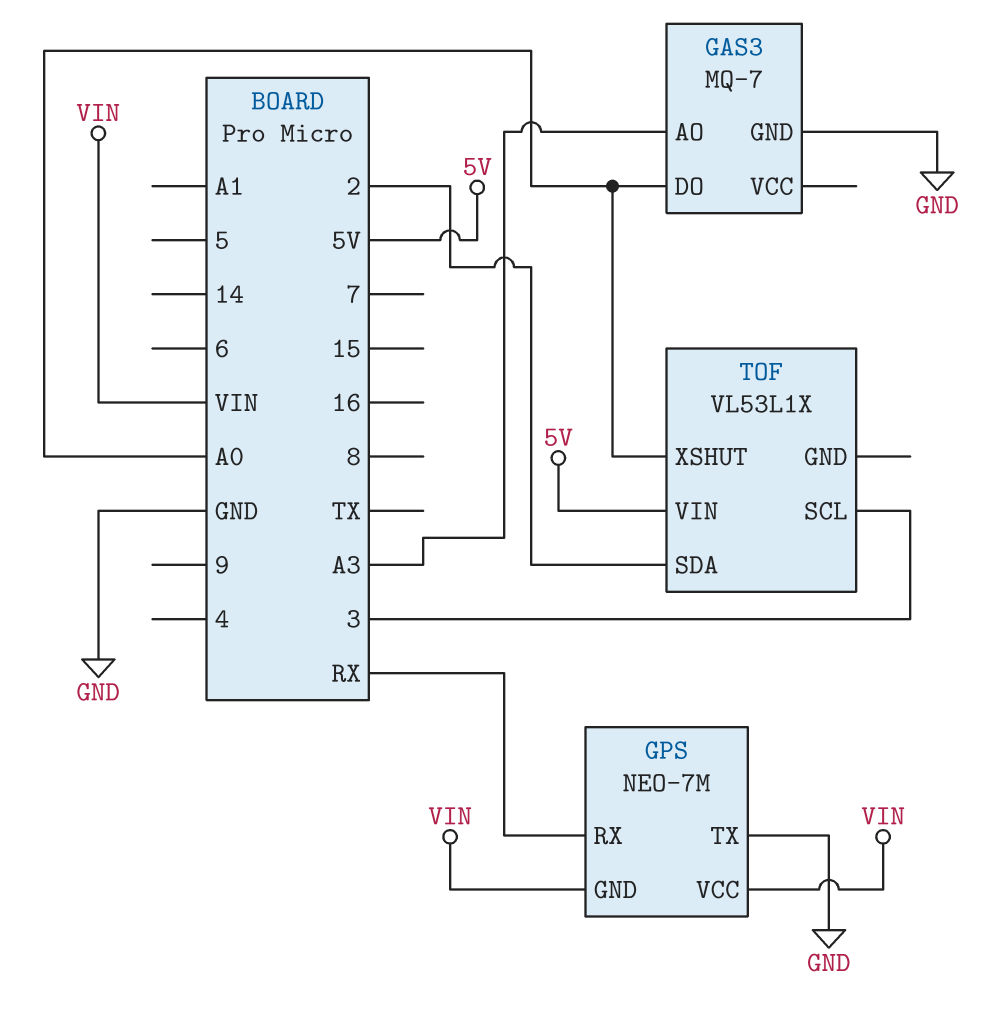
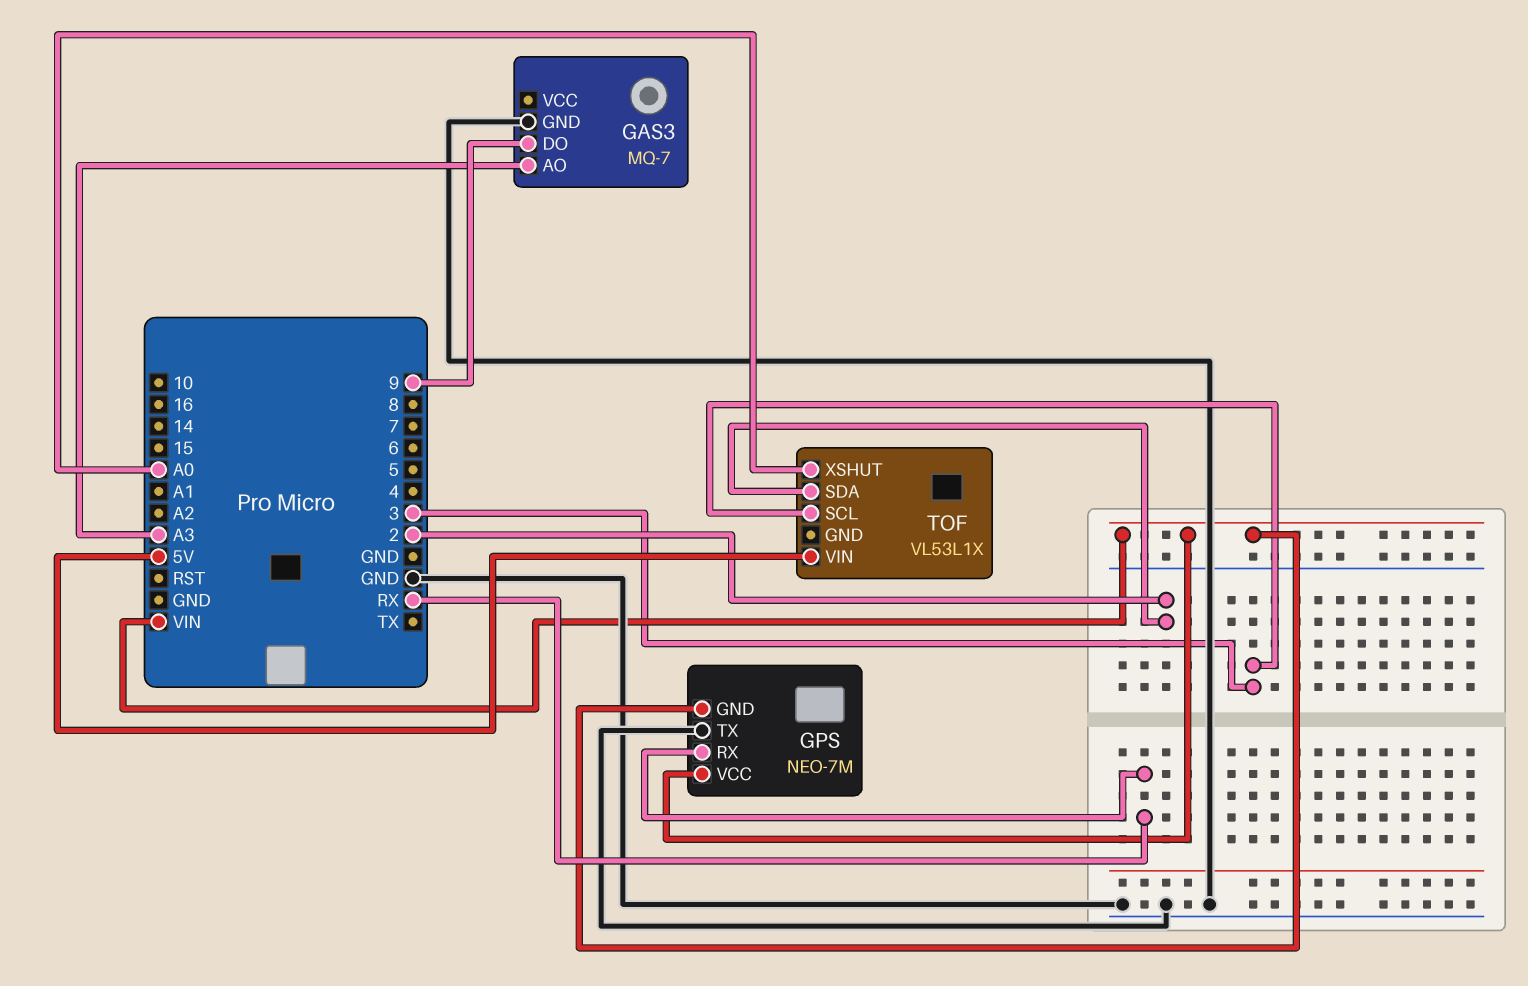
GAS3 pin DO: A0 -> 9

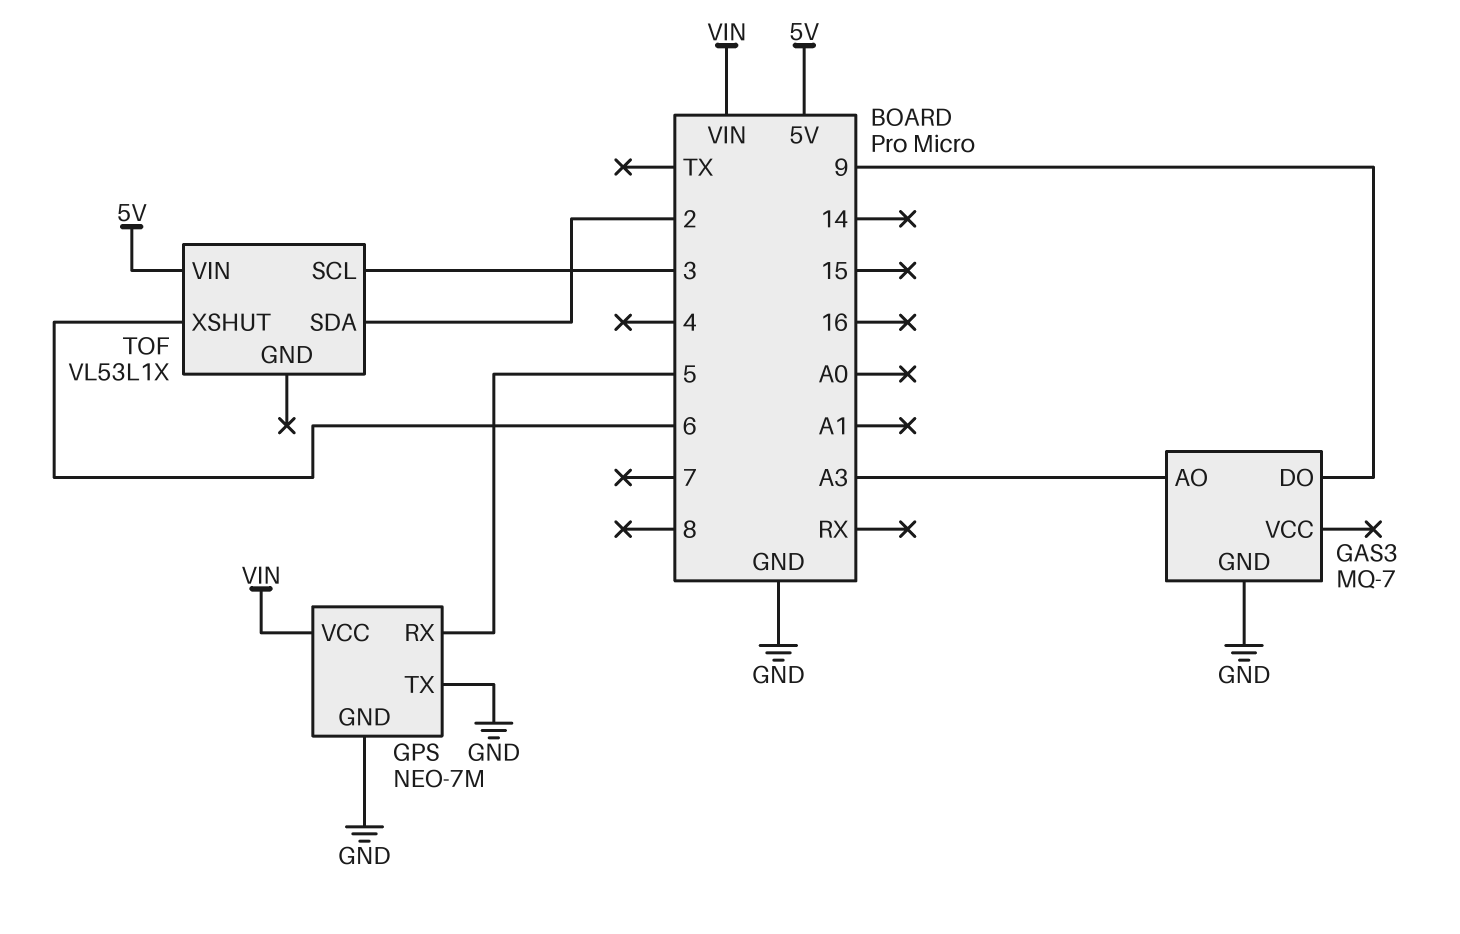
GPS pin GND: VIN -> GND
GPS pin RX: RX -> 5
TOF pin XSHUT: A0 -> 6

